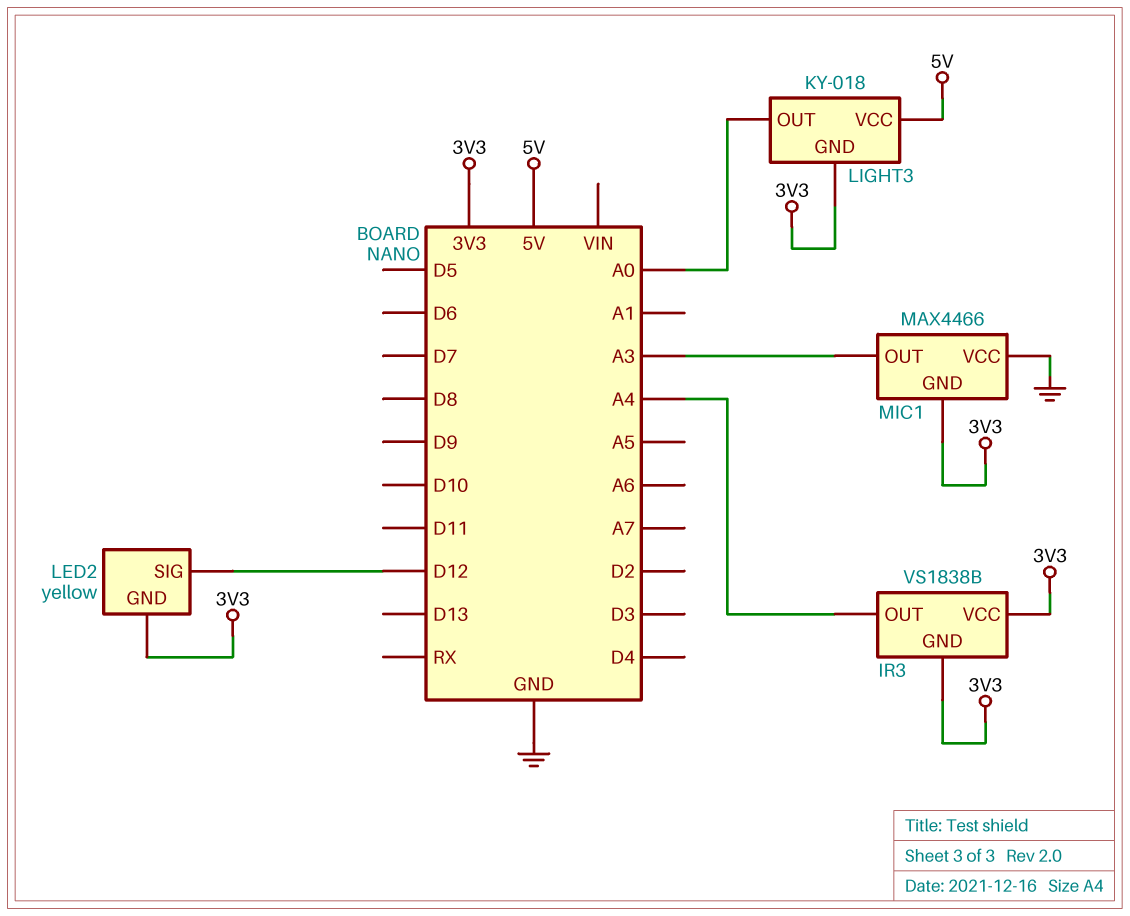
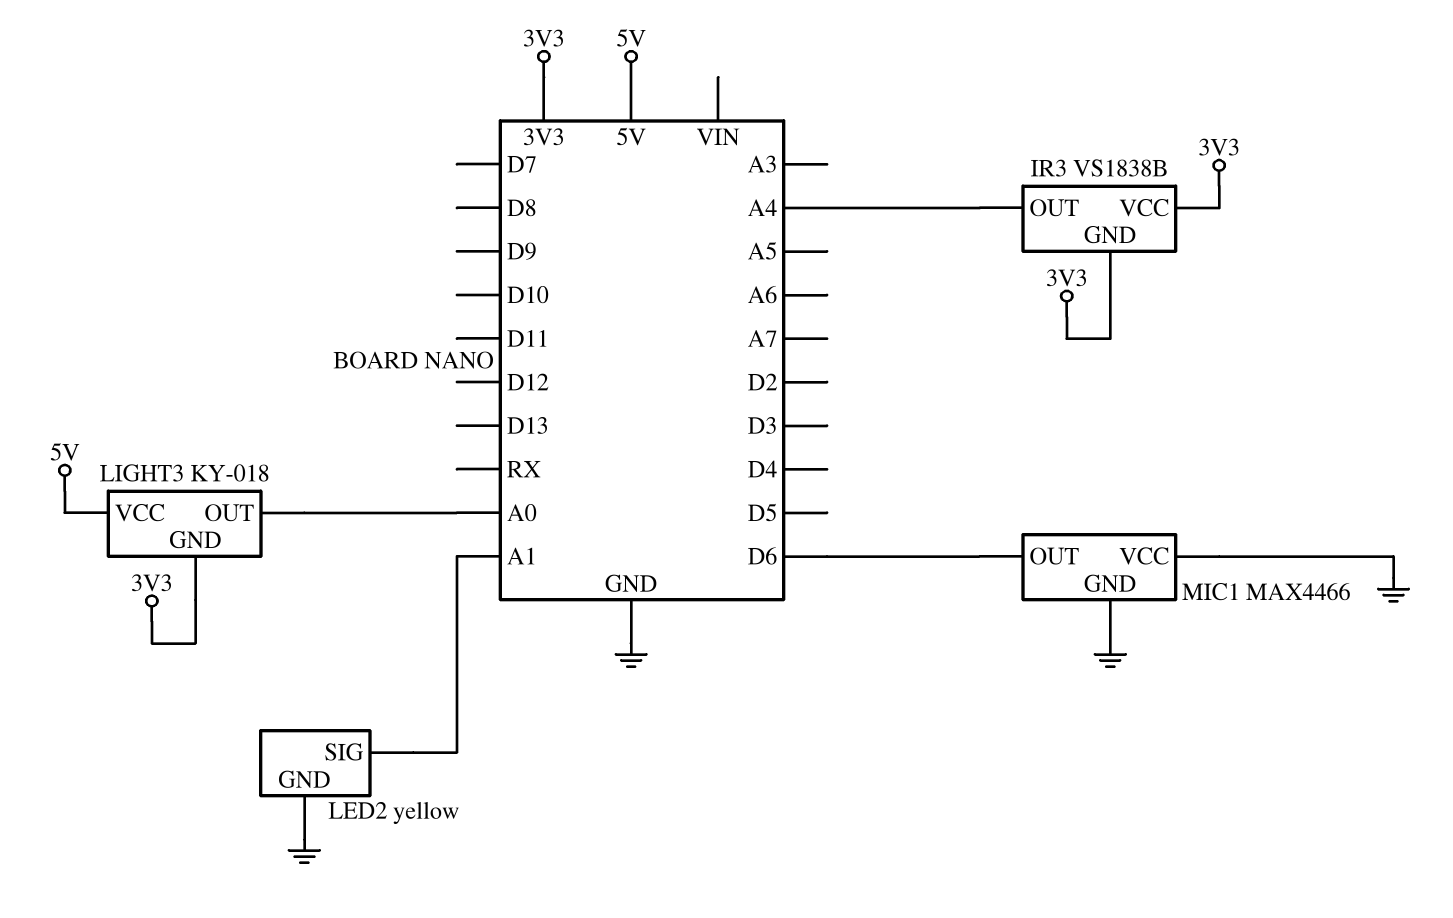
LED2 pin GND: 3V3 -> GND
LED2 pin SIG: D12 -> A1
MIC1 pin GND: 3V3 -> GND
MIC1 pin OUT: A3 -> D6

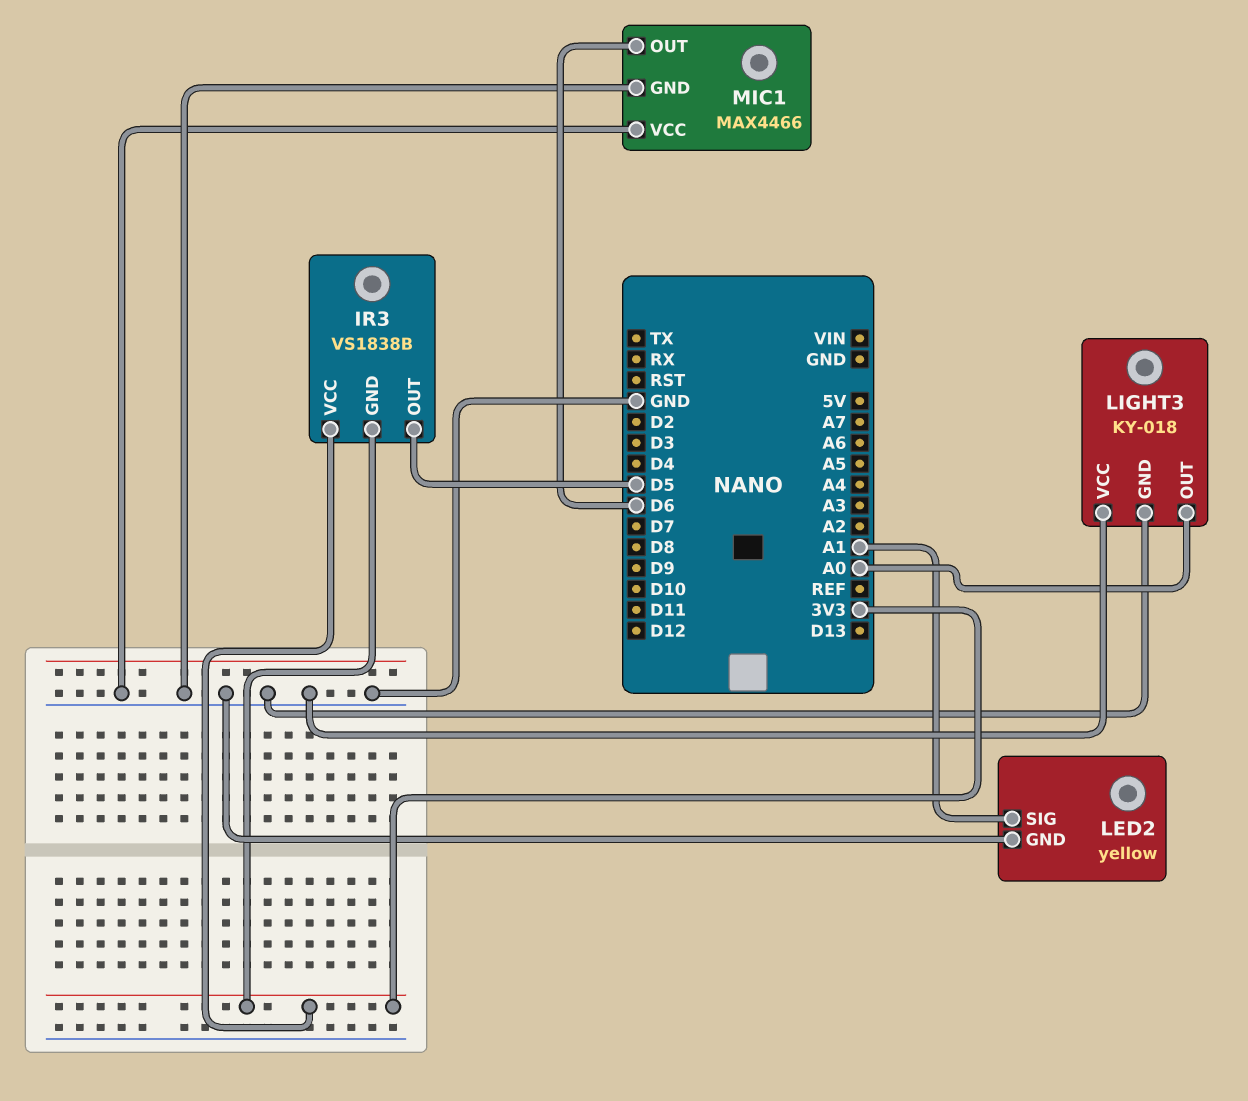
IR3 pin OUT: A4 -> D5
LIGHT3 pin GND: 3V3 -> GND
LIGHT3 pin VCC: 5V -> GND

